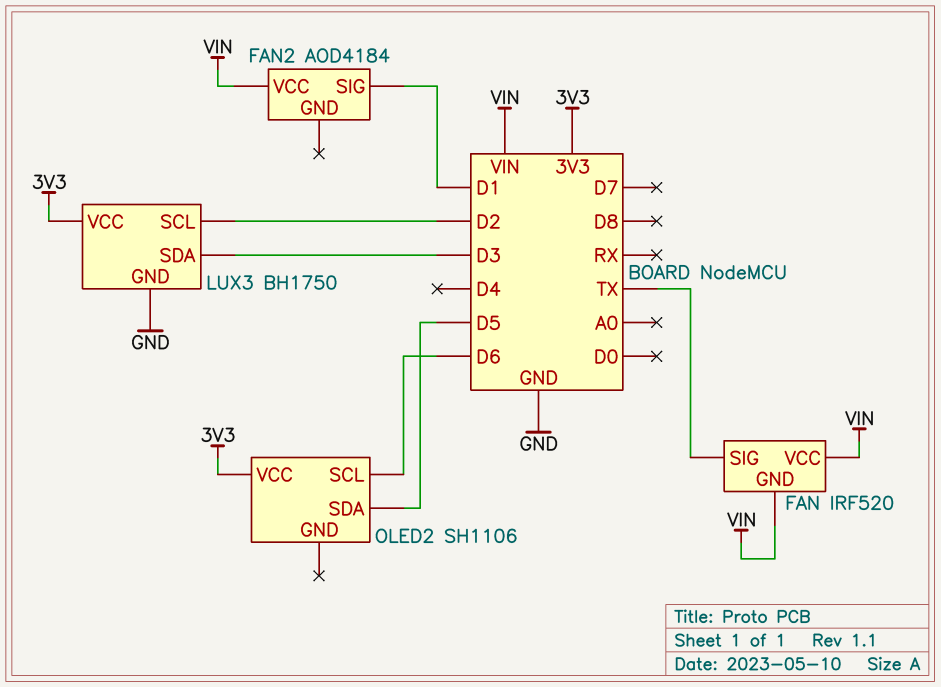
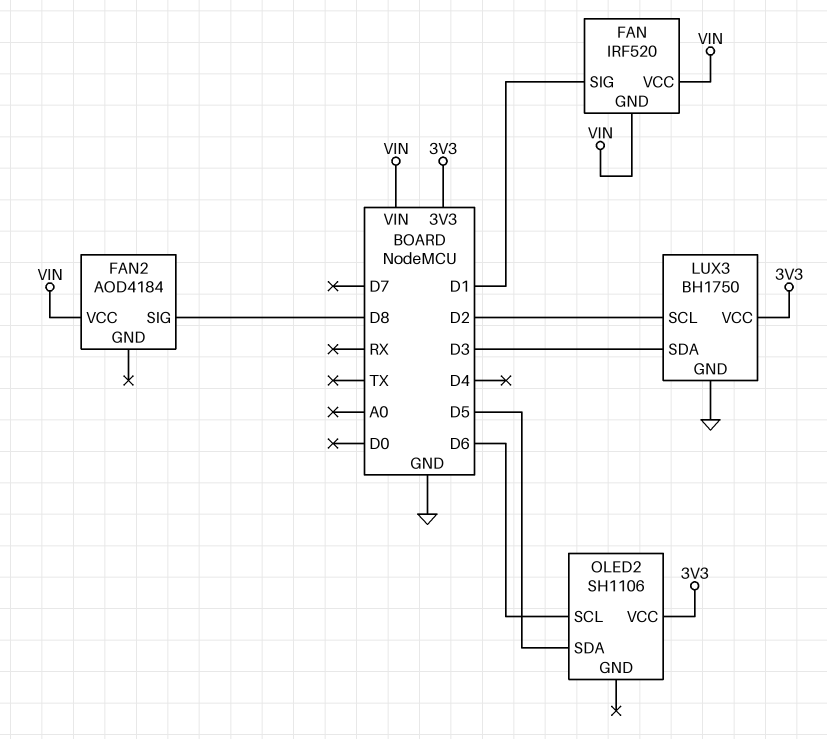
FAN pin SIG: TX -> D1
FAN2 pin SIG: D1 -> D8

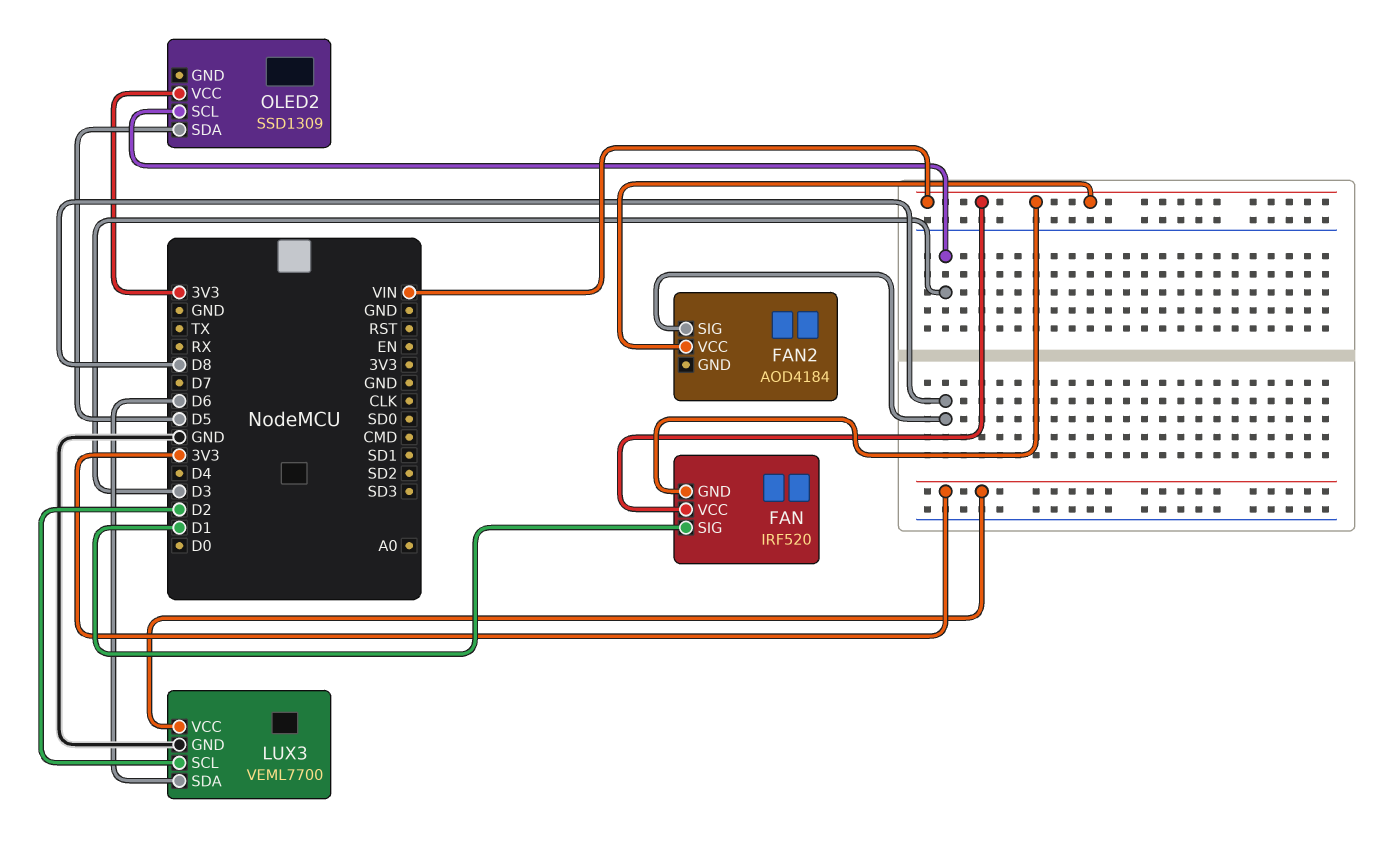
LUX3: BH1750 -> VEML7700
LUX3 pin SDA: D3 -> D6
OLED2: SH1106 -> SSD1309
OLED2 pin SCL: D6 -> D3

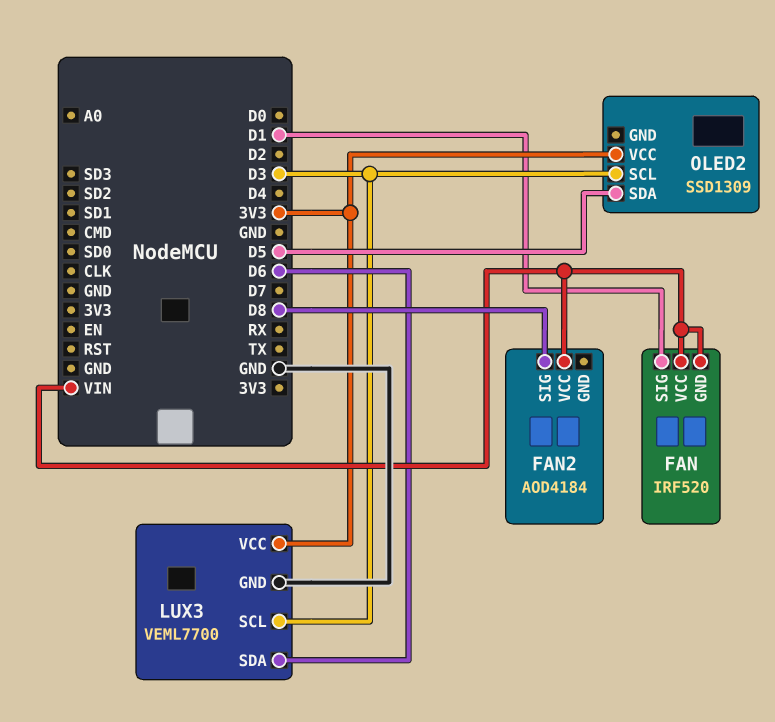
LUX3 pin SCL: D2 -> D3

